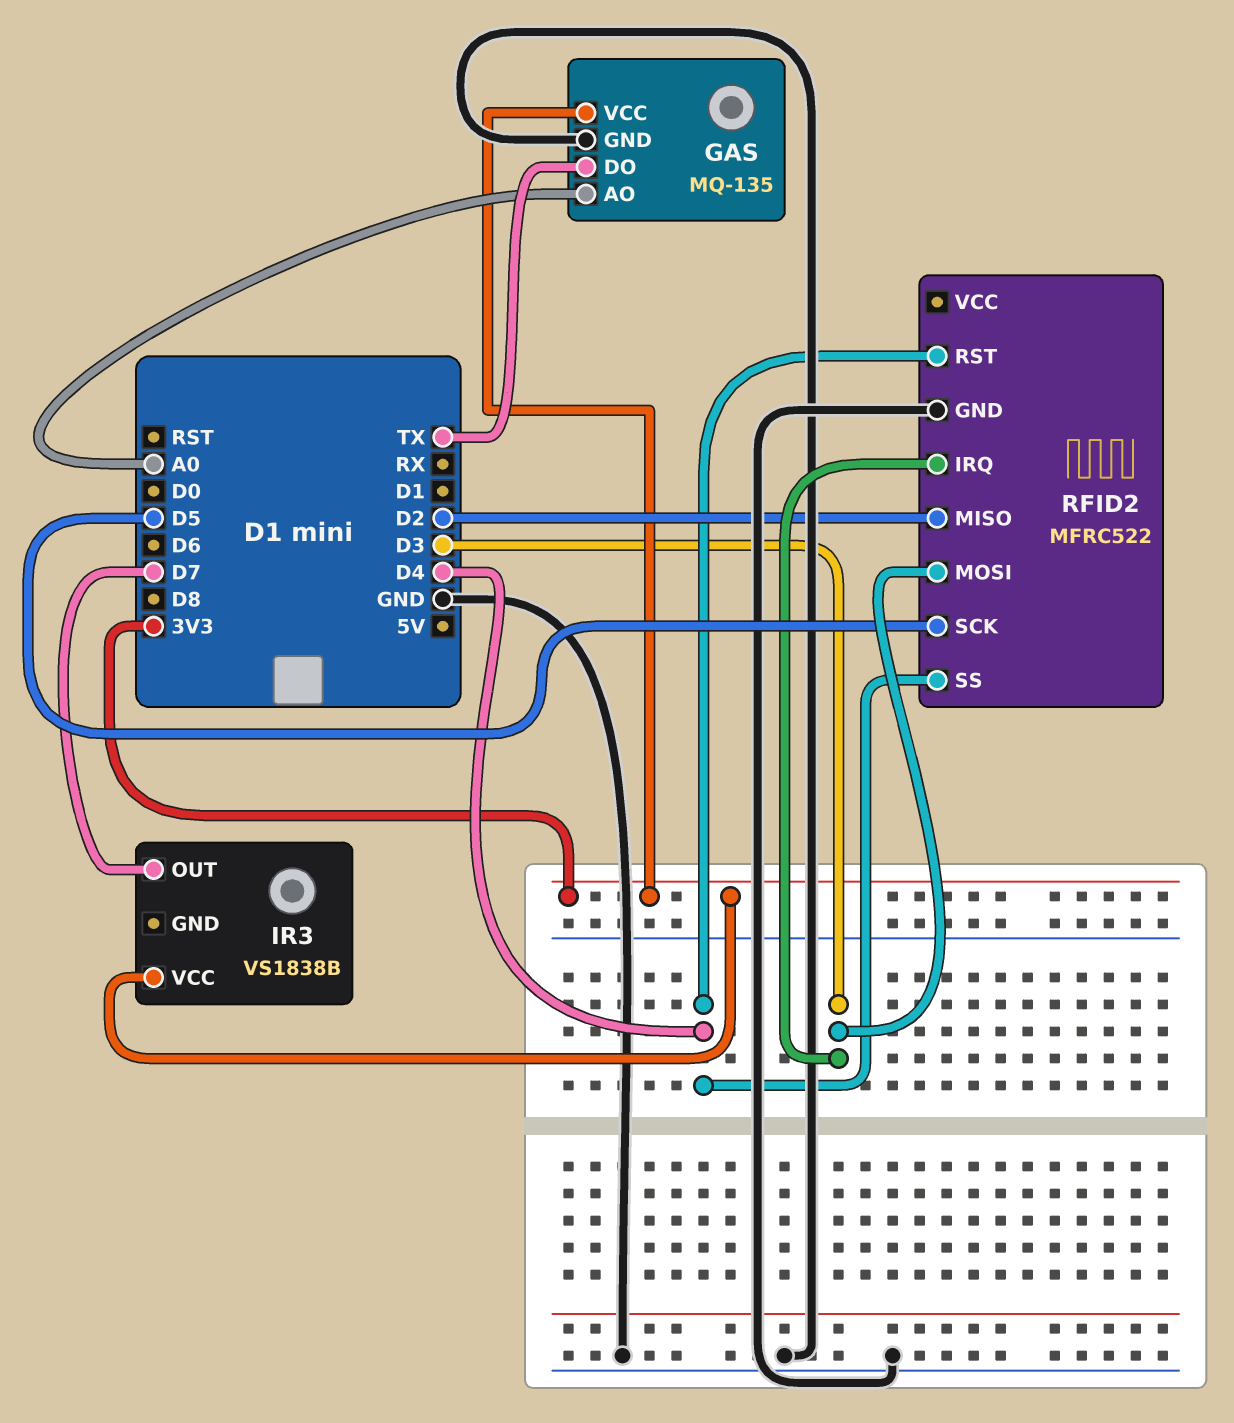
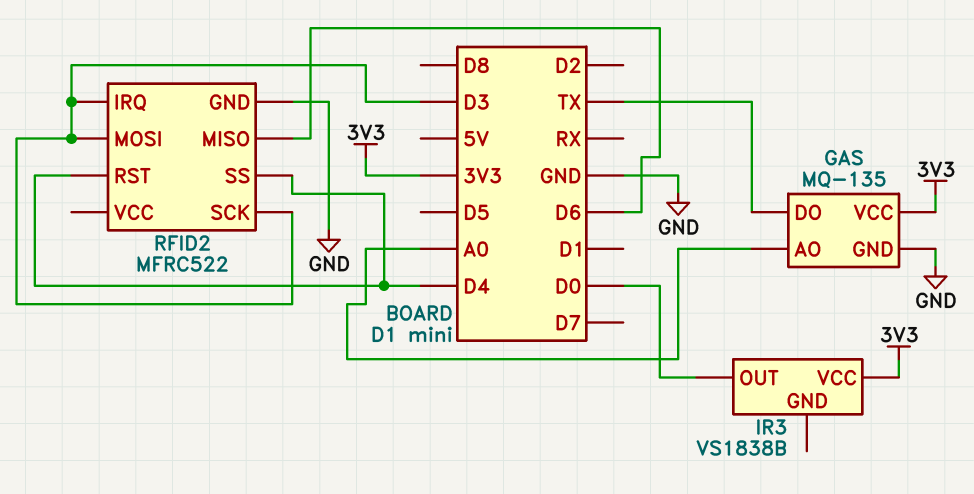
IR3 pin OUT: D7 -> D0
RFID2 pin MISO: D2 -> D6
RFID2 pin SCK: D5 -> D3

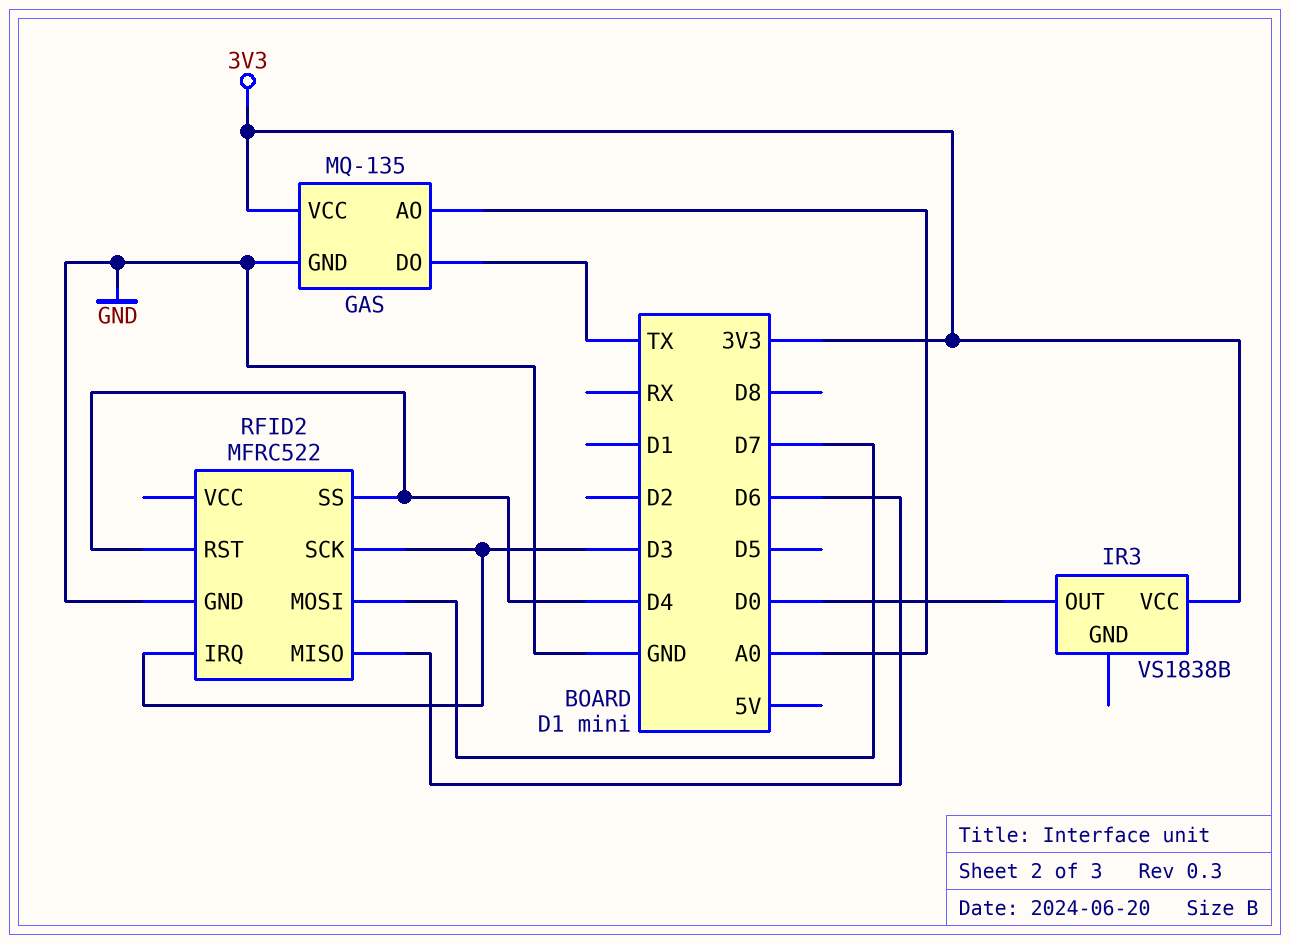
RFID2 pin MOSI: D3 -> D7

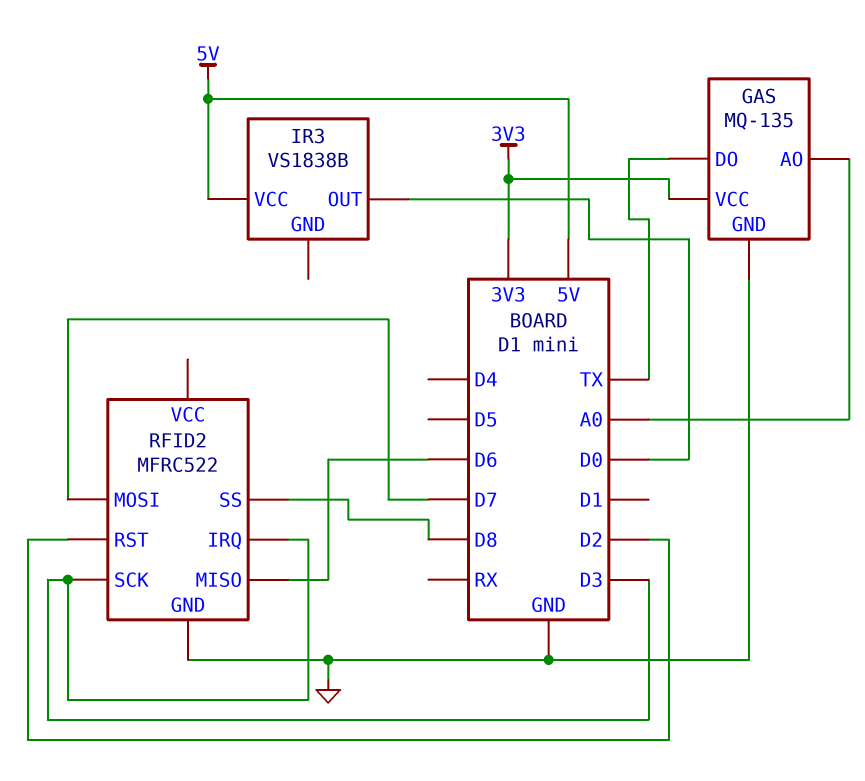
IR3 pin VCC: 3V3 -> 5V
RFID2 pin RST: D4 -> D2
RFID2 pin SS: D4 -> D8

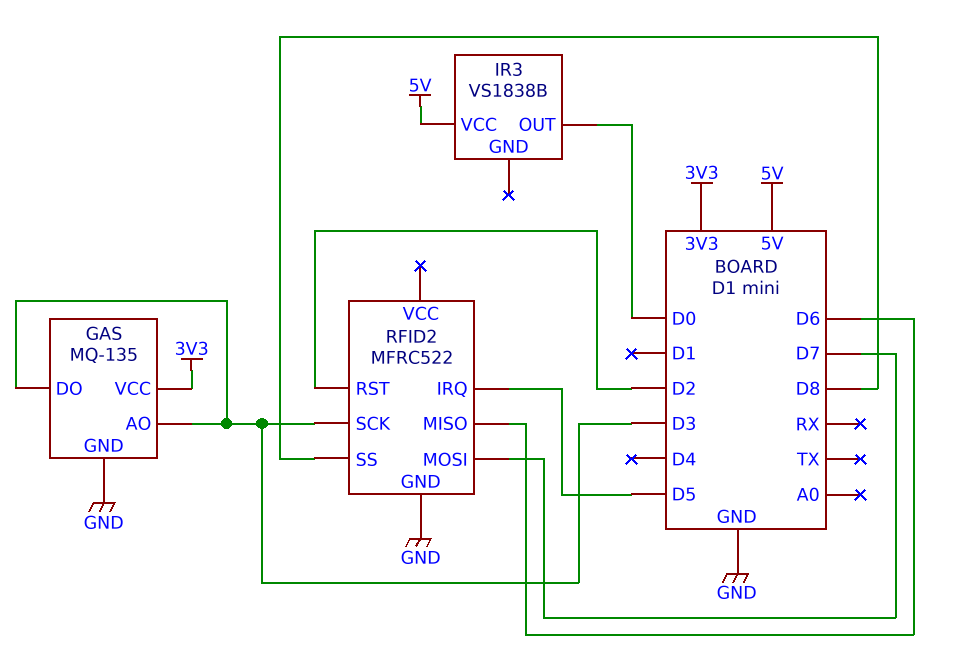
GAS pin AO: A0 -> D3
GAS pin DO: TX -> D3
RFID2 pin IRQ: D3 -> D5

